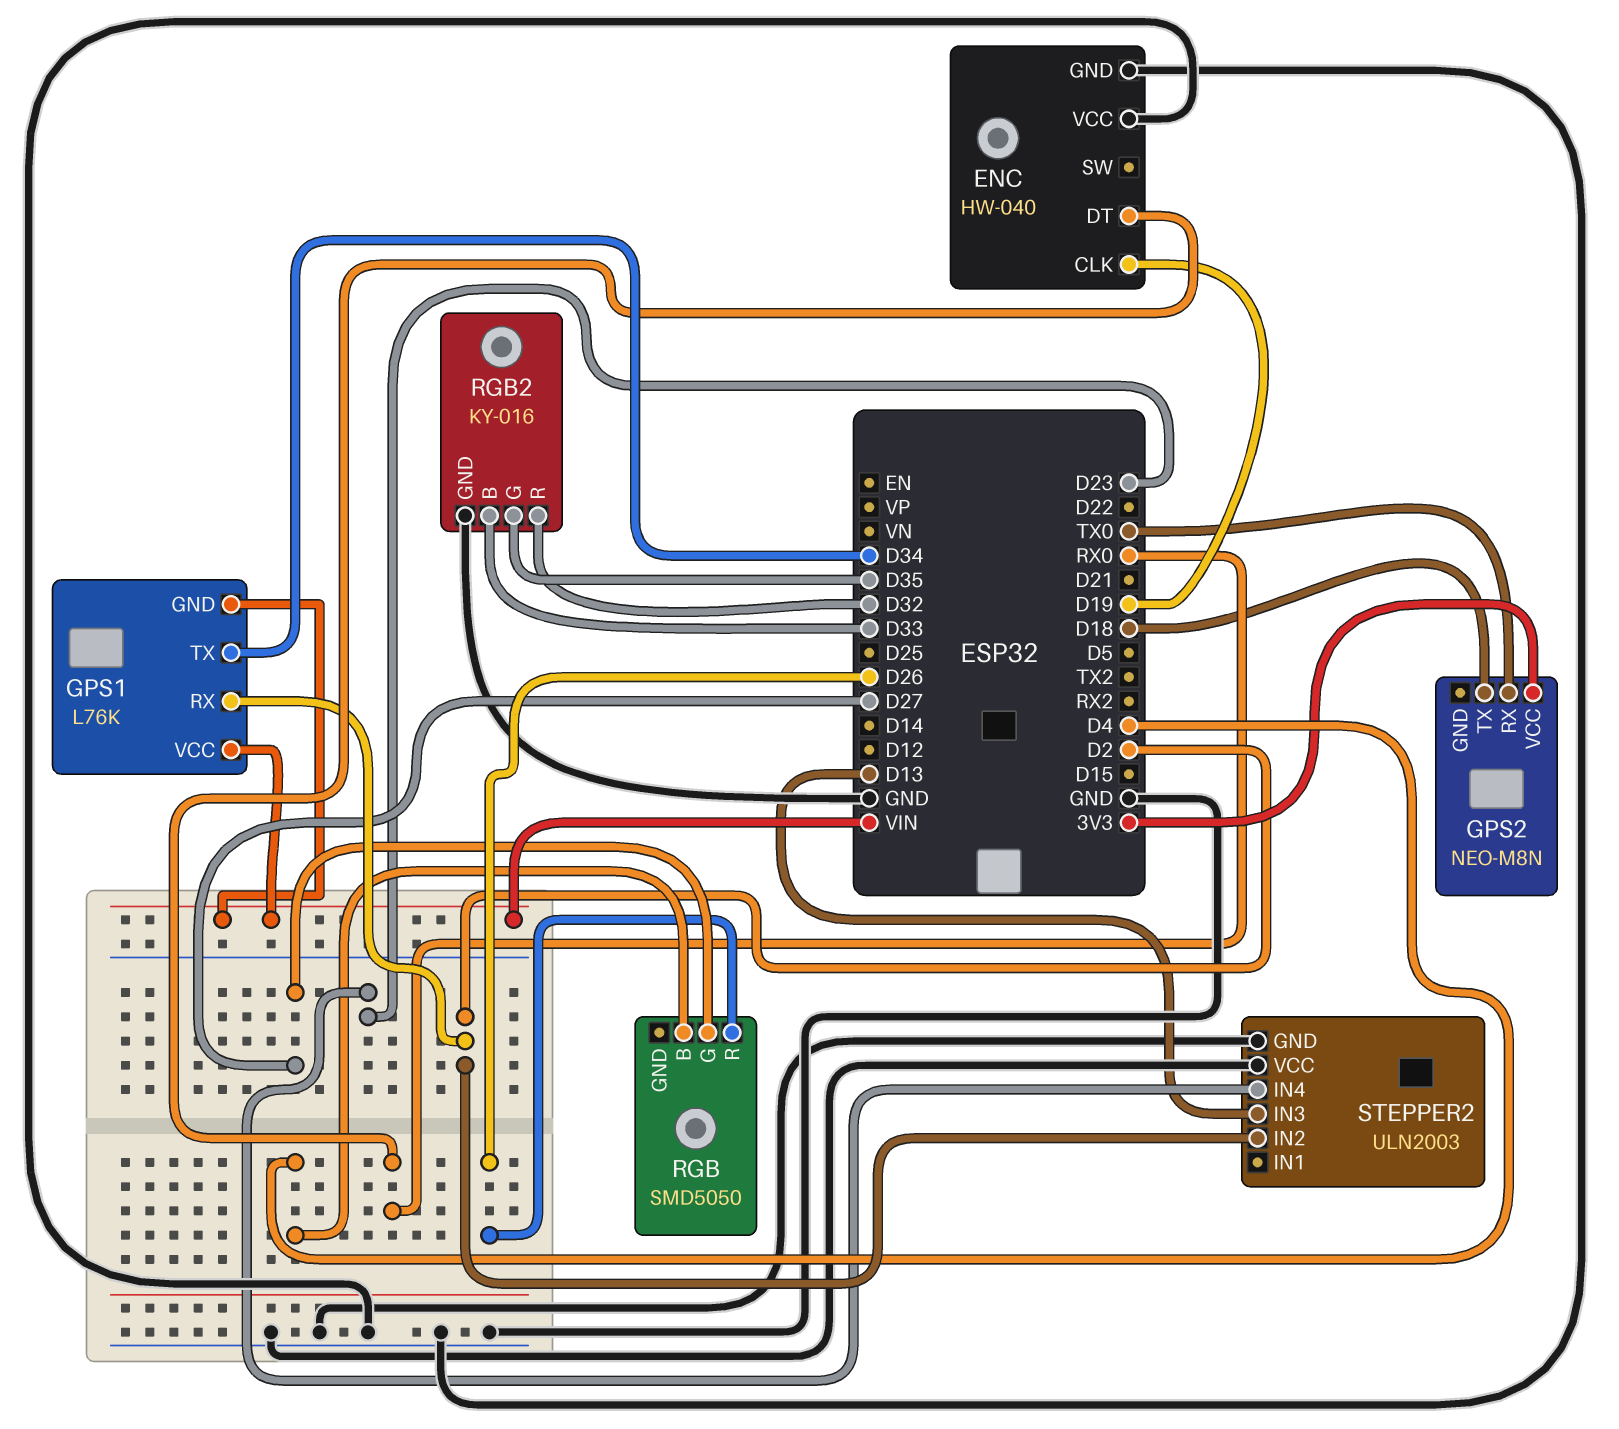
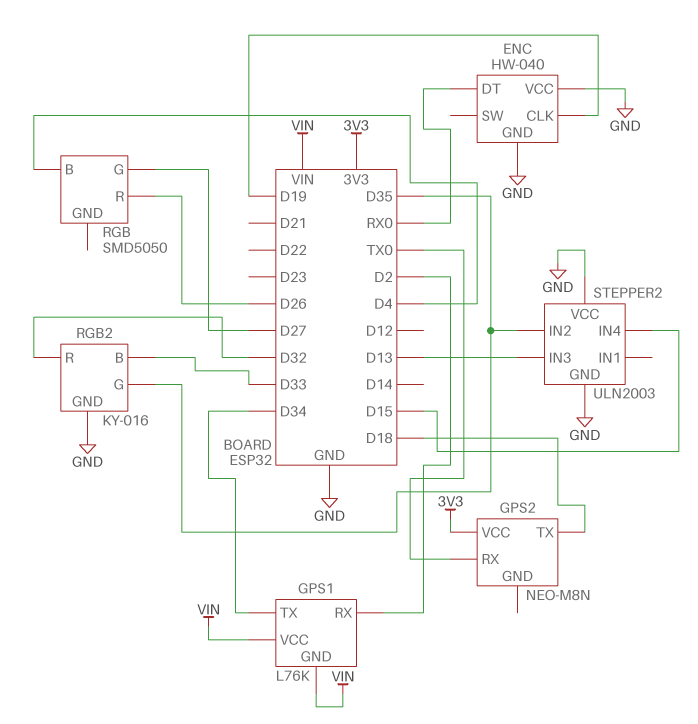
STEPPER2 pin IN2: D2 -> D35
STEPPER2 pin IN4: D23 -> D15

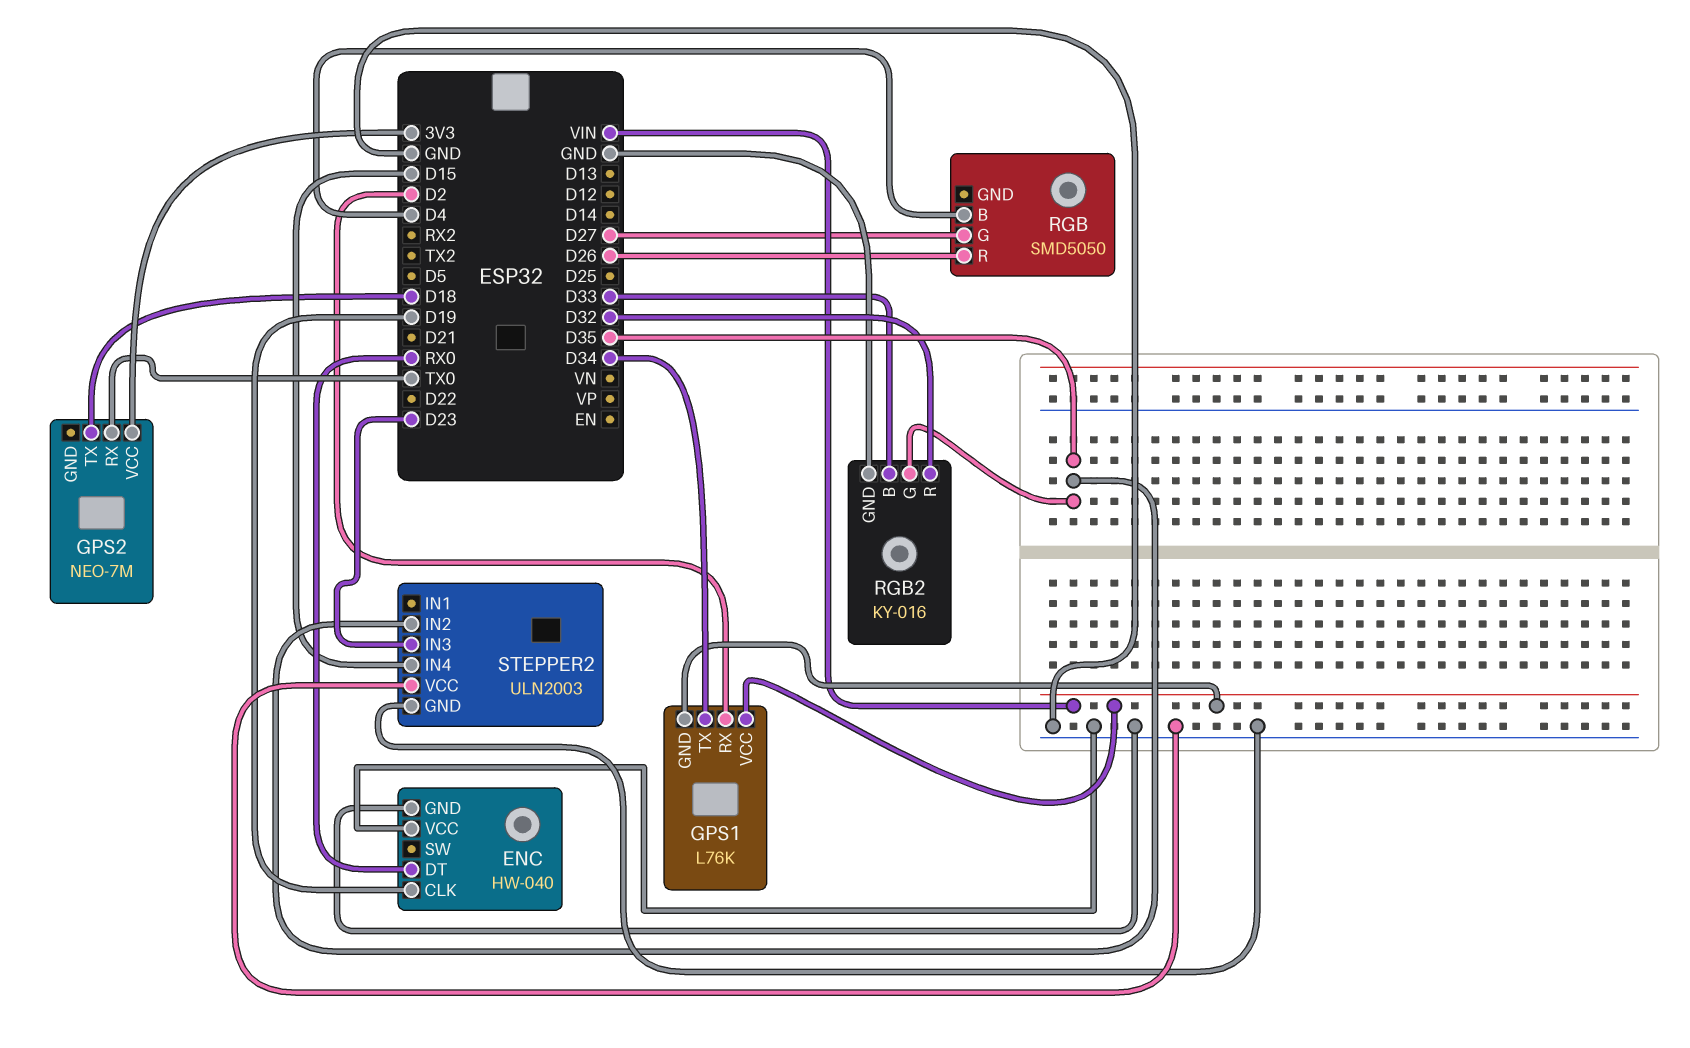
GPS2: NEO-M8N -> NEO-7M
STEPPER2 pin IN3: D13 -> D23

